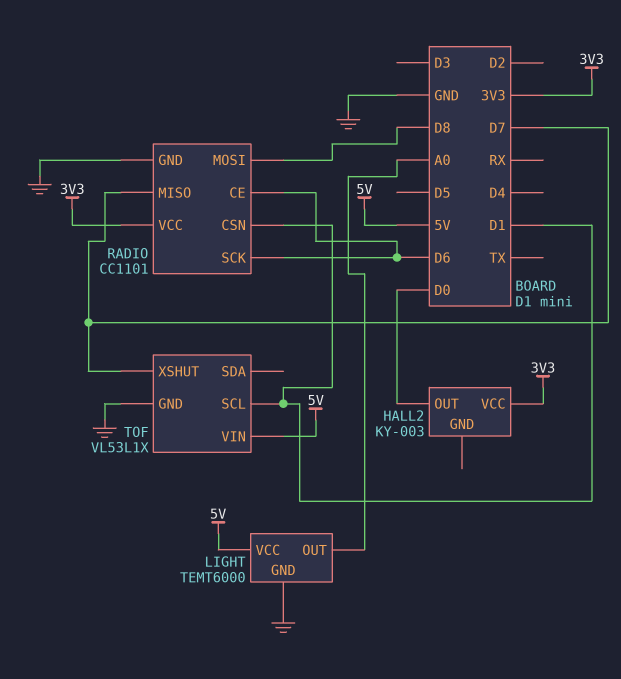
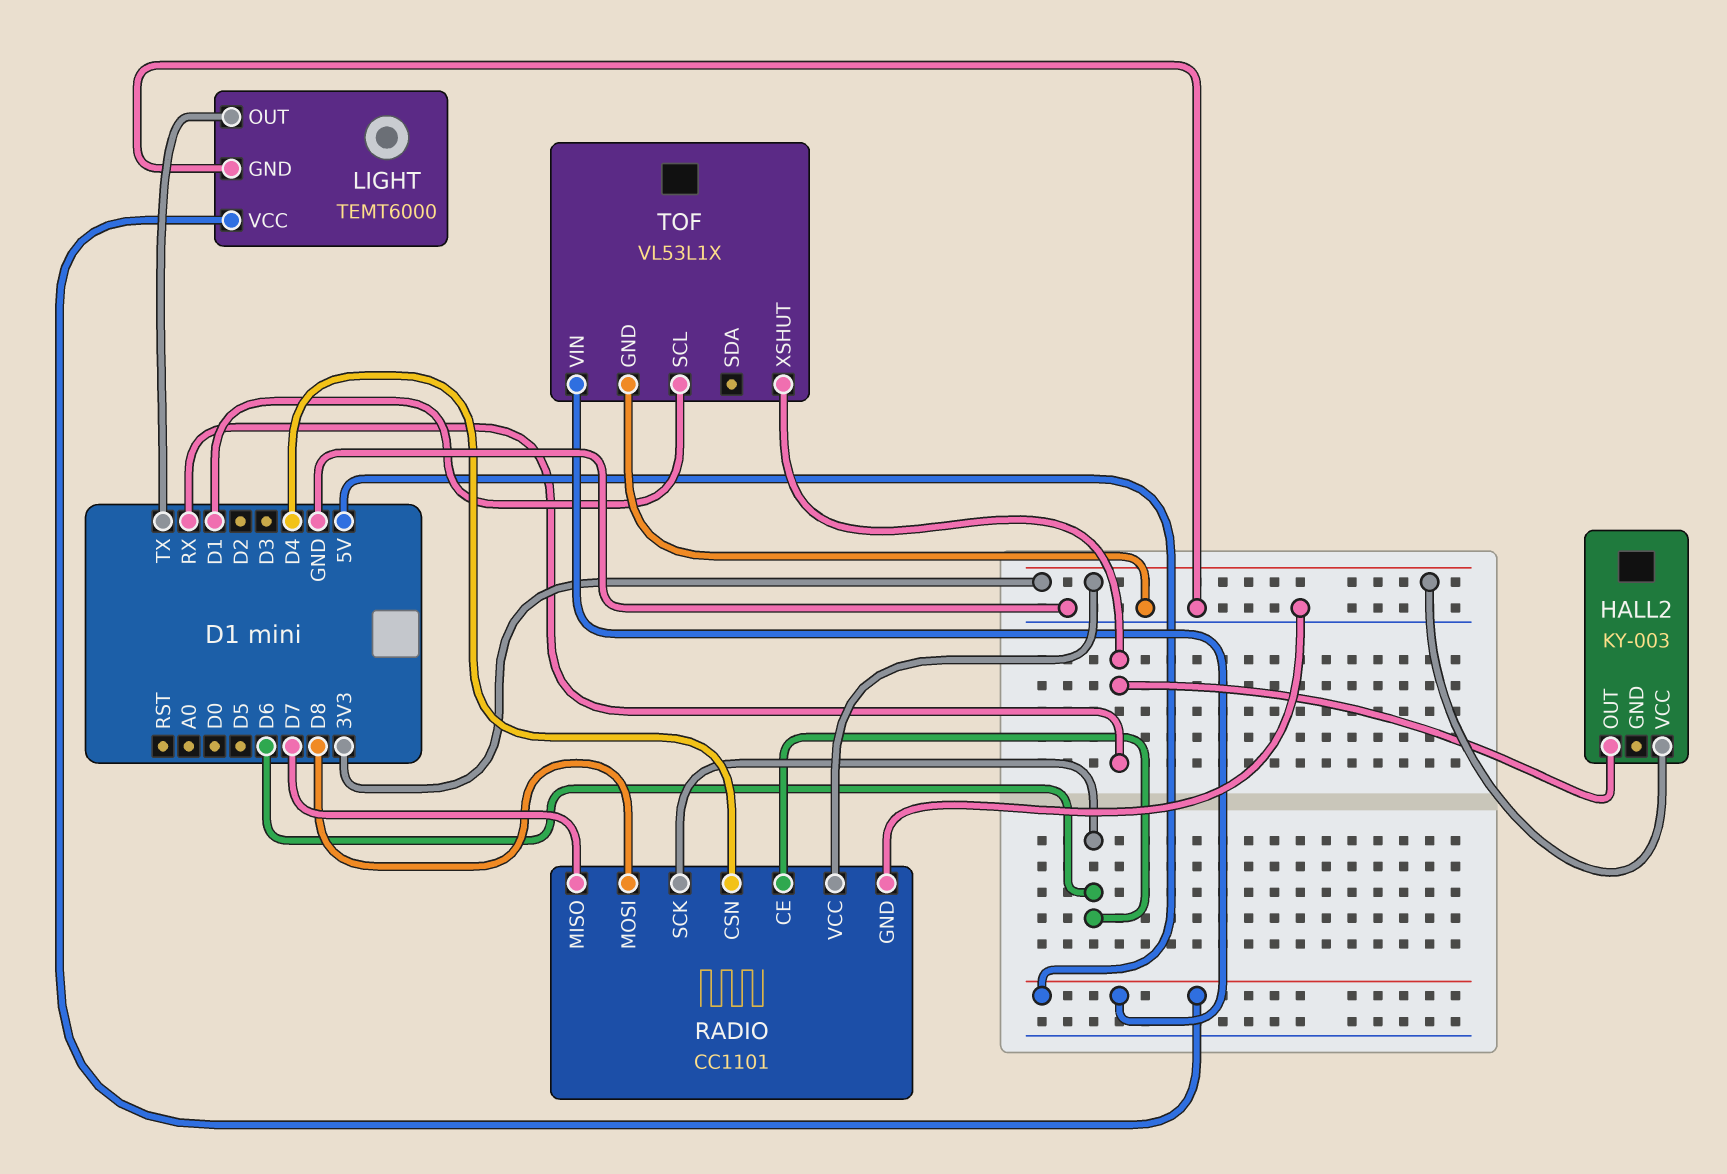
HALL2 pin OUT: D0 -> RX
LIGHT pin OUT: A0 -> TX
RADIO pin CSN: D1 -> D4
TOF pin XSHUT: D7 -> RX

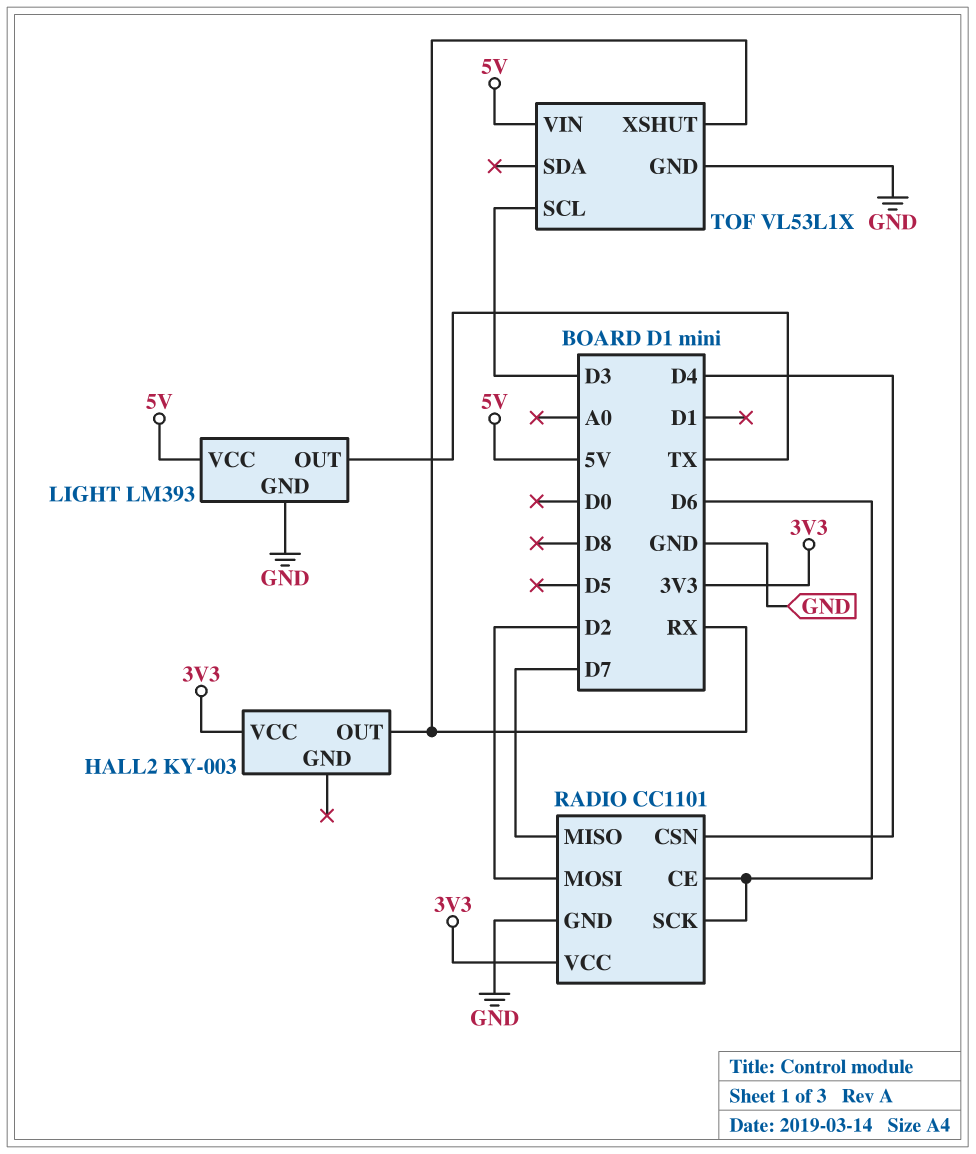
LIGHT: TEMT6000 -> LM393
RADIO pin MOSI: D8 -> D2
TOF pin SCL: D1 -> D3

